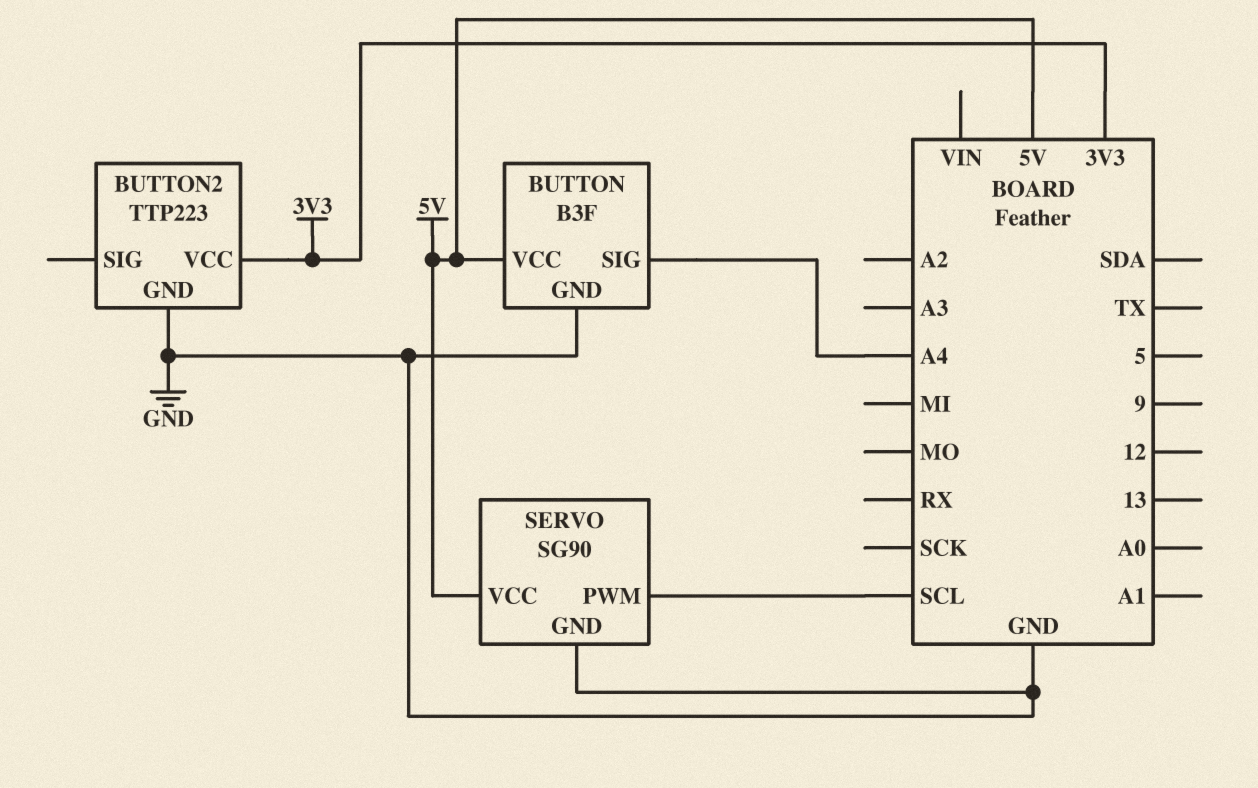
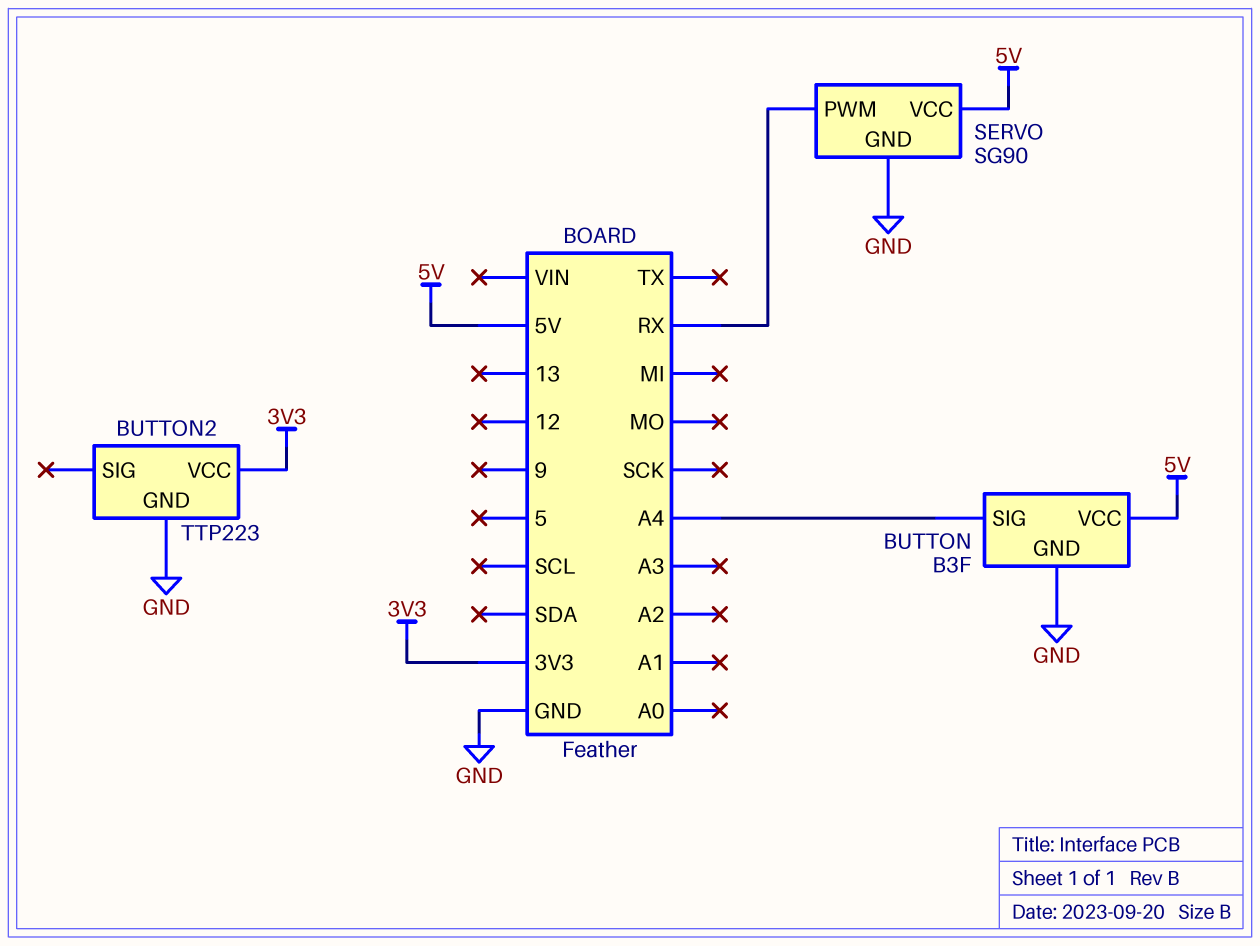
SERVO pin PWM: SCL -> RX

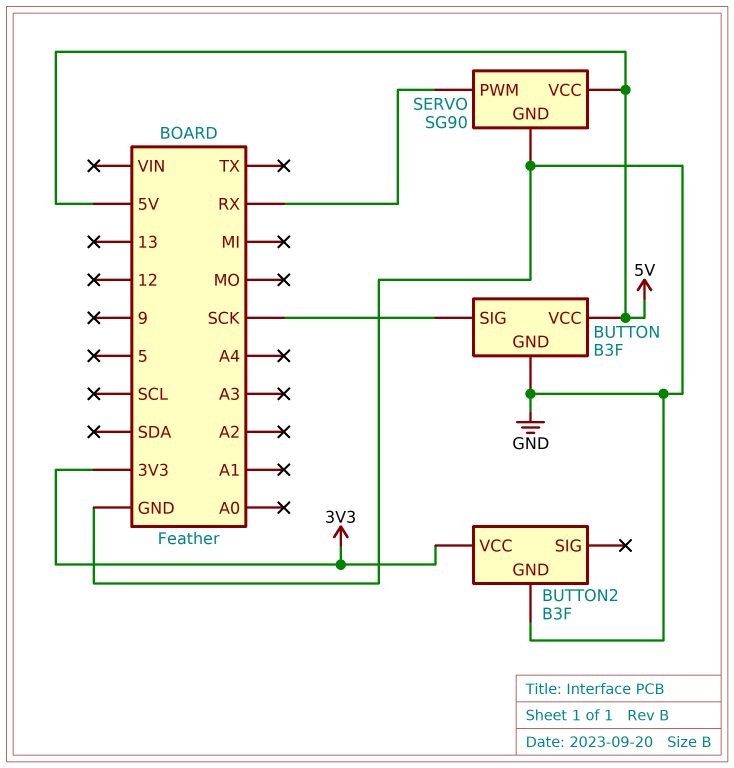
BUTTON pin SIG: A4 -> SCK
BUTTON2: TTP223 -> B3F

